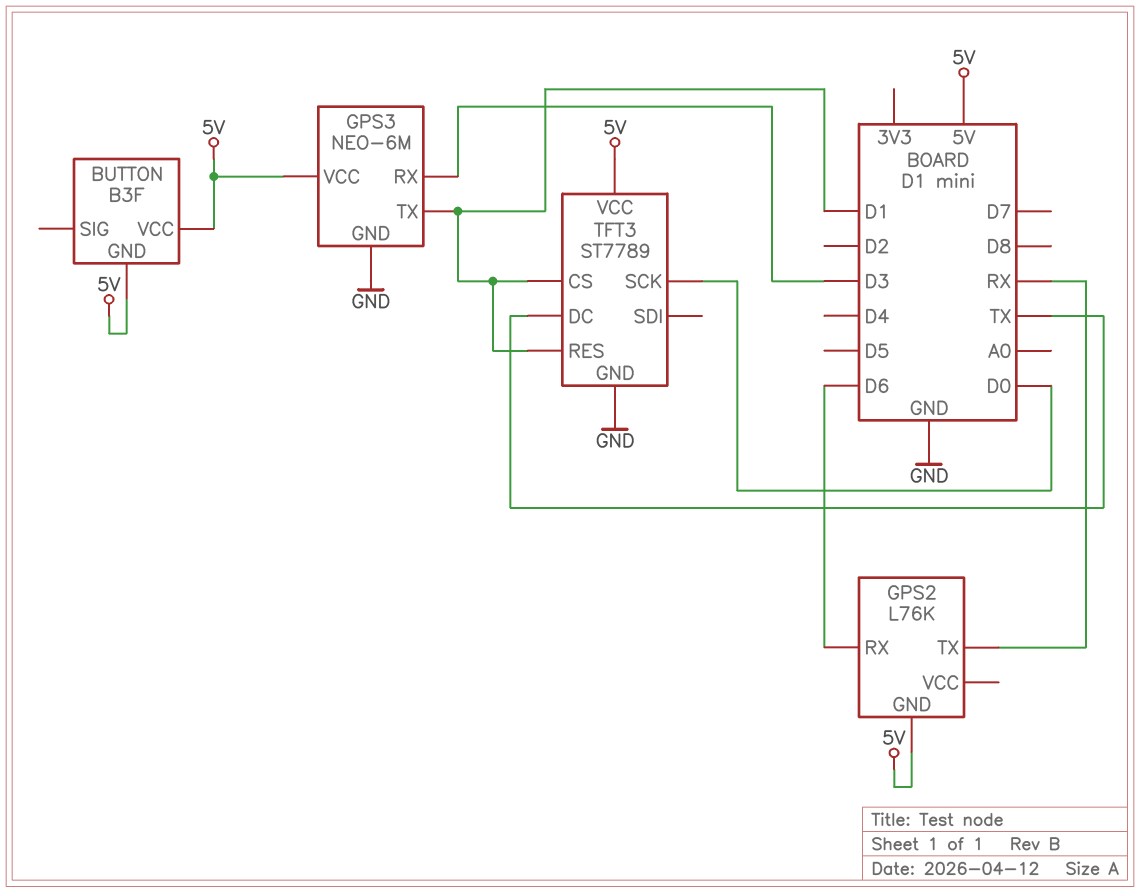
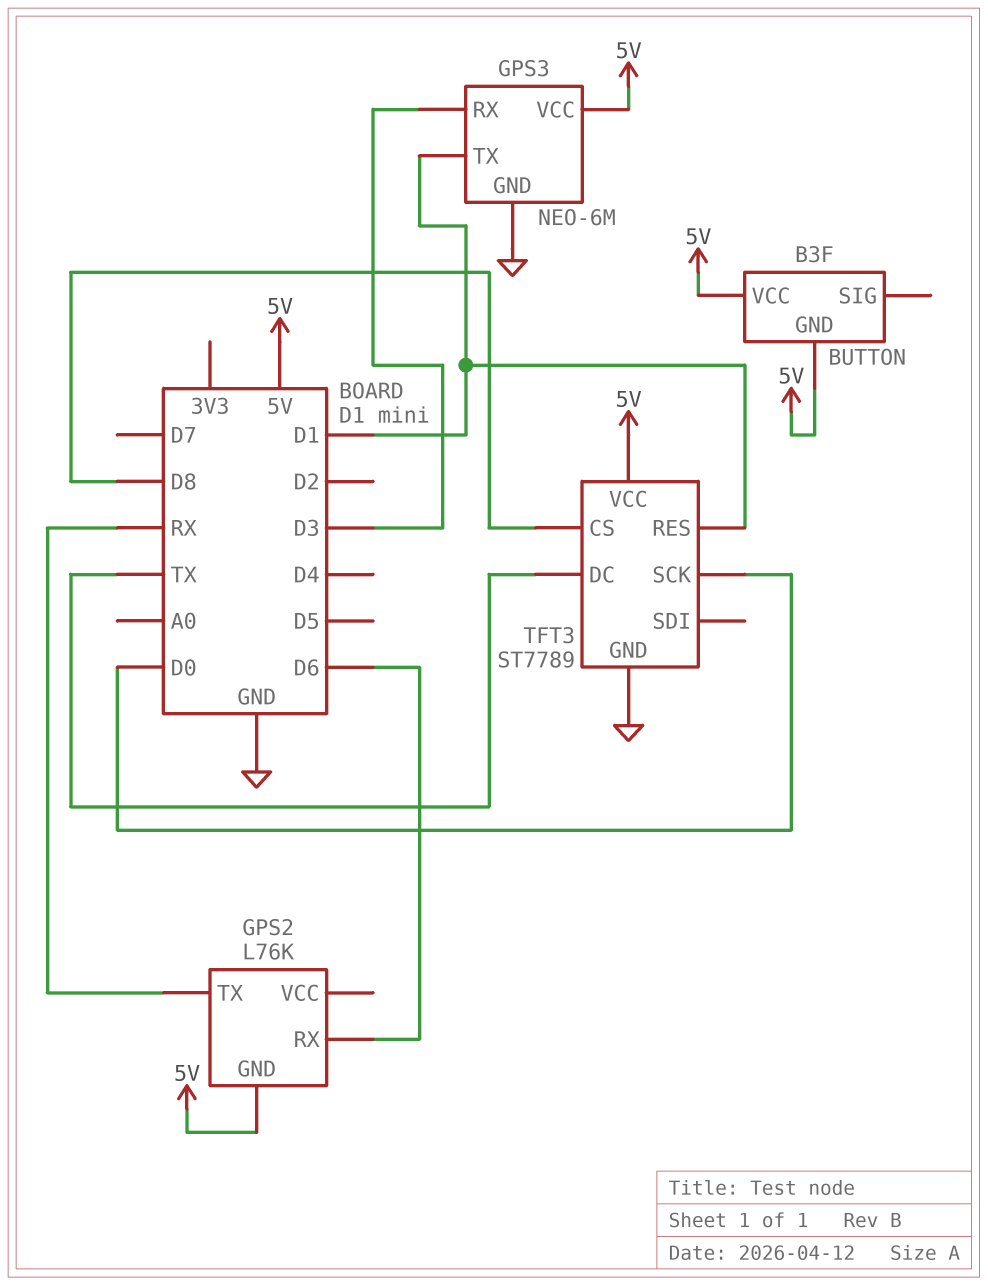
TFT3 pin CS: D1 -> D8

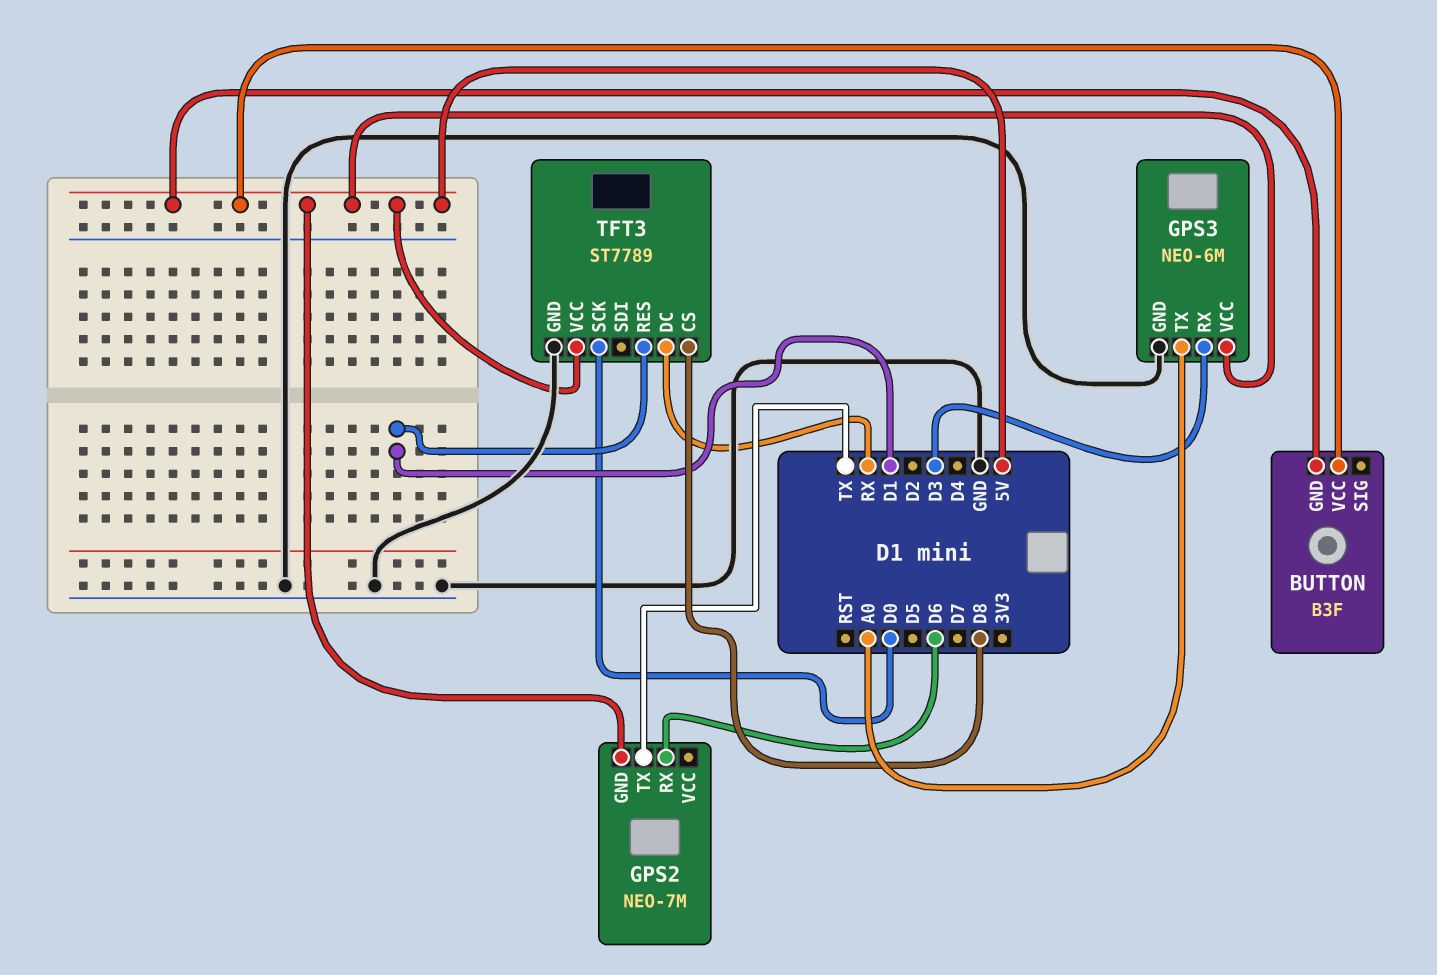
GPS2: L76K -> NEO-7M
GPS2 pin TX: RX -> TX
GPS3 pin TX: D1 -> A0
TFT3 pin DC: TX -> RX

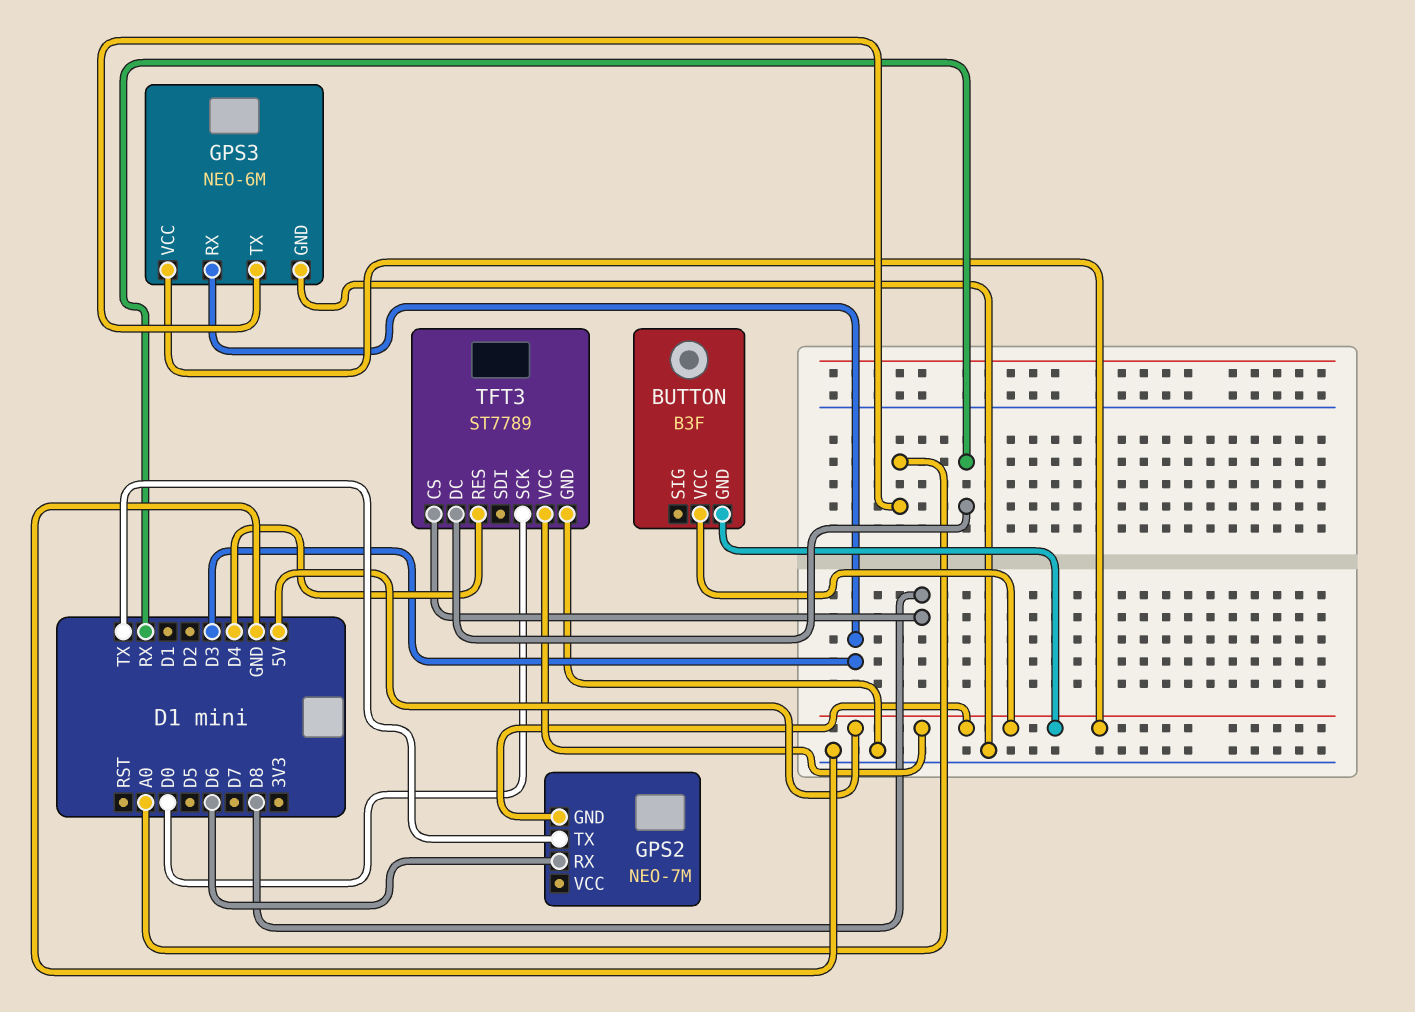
TFT3 pin RES: D1 -> D4

